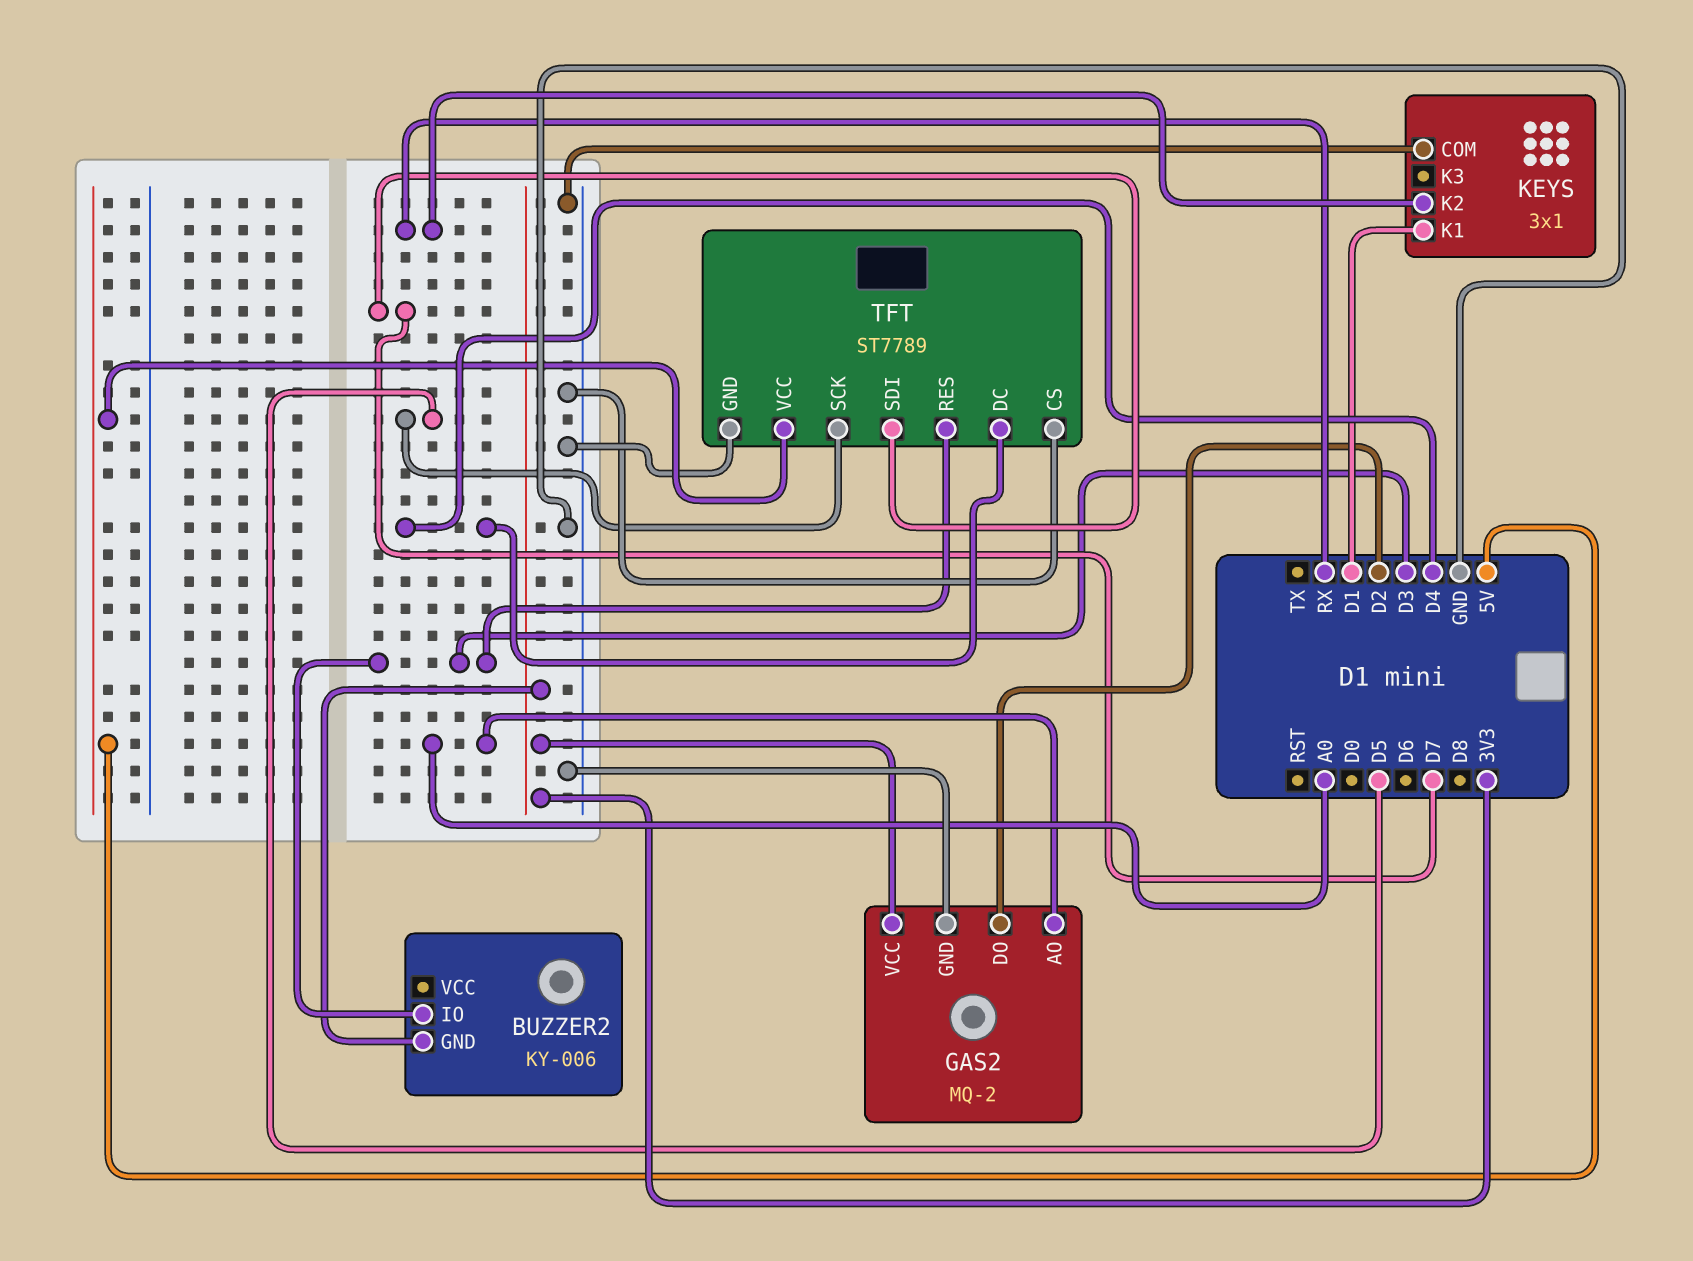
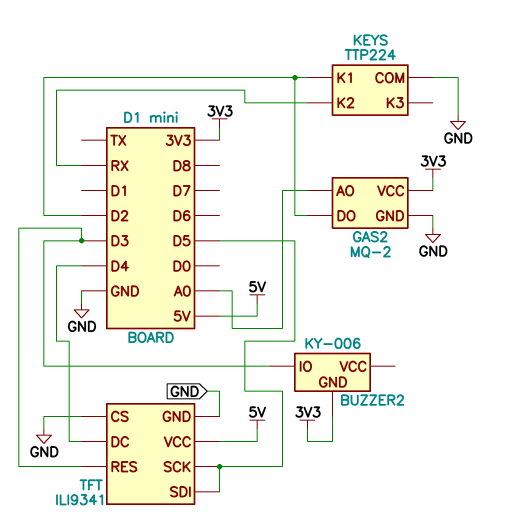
KEYS: 3x1 -> TTP224
KEYS pin K1: D1 -> D2
TFT: ST7789 -> ILI9341
TFT pin SDI: D7 -> D5

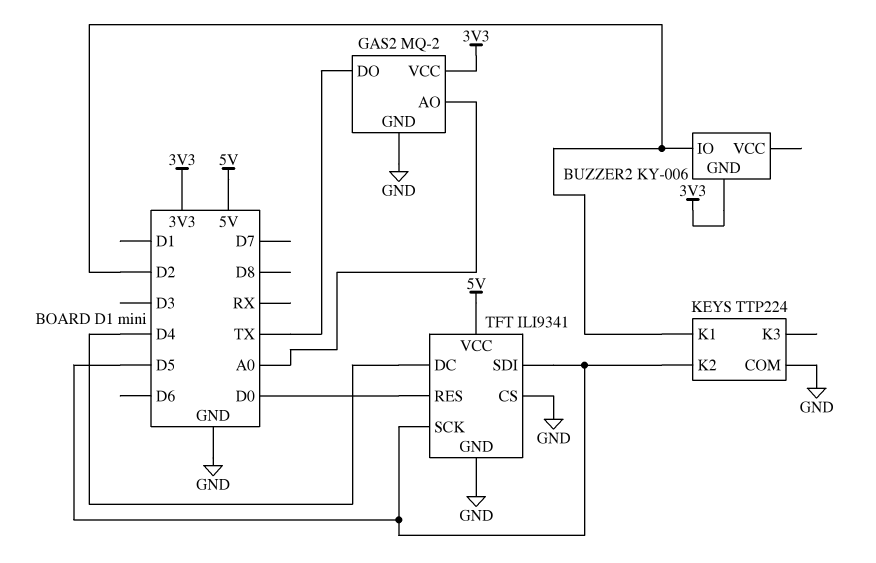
BUZZER2 pin IO: D3 -> D2
GAS2 pin DO: D2 -> TX
KEYS pin K2: RX -> D5
TFT pin RES: D3 -> D0

